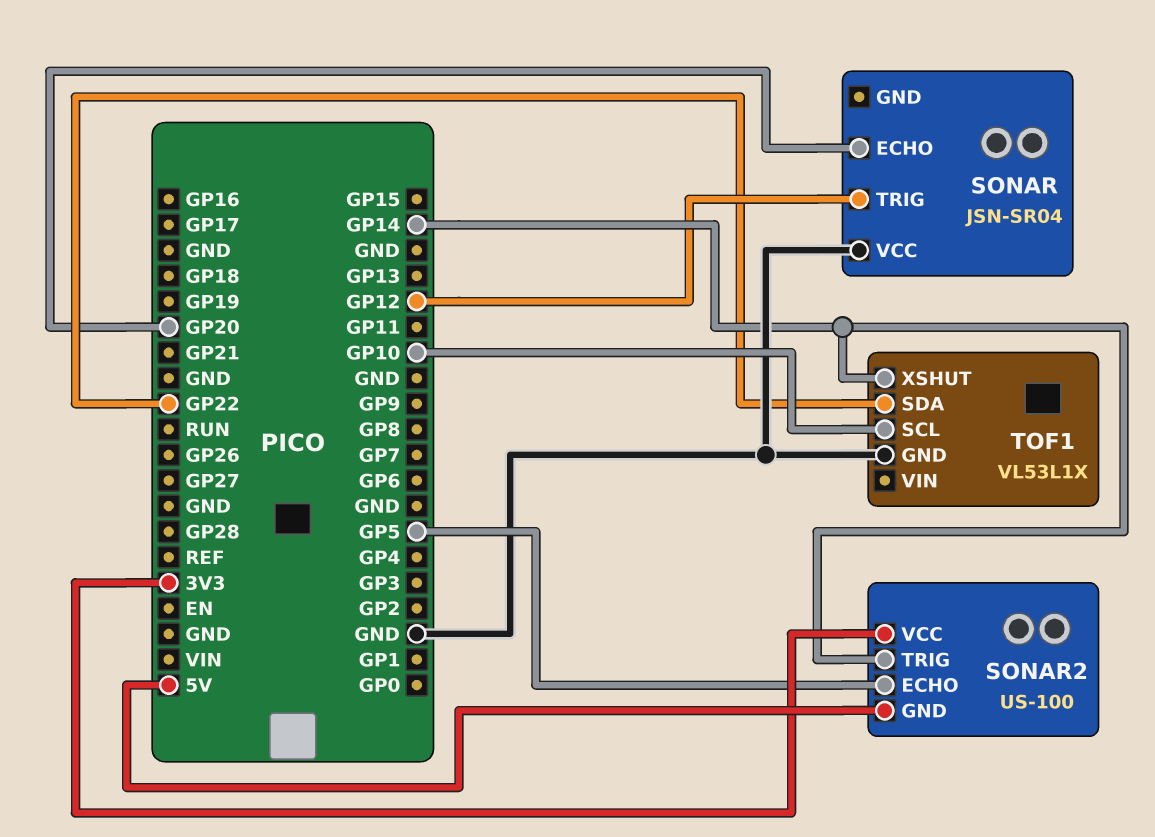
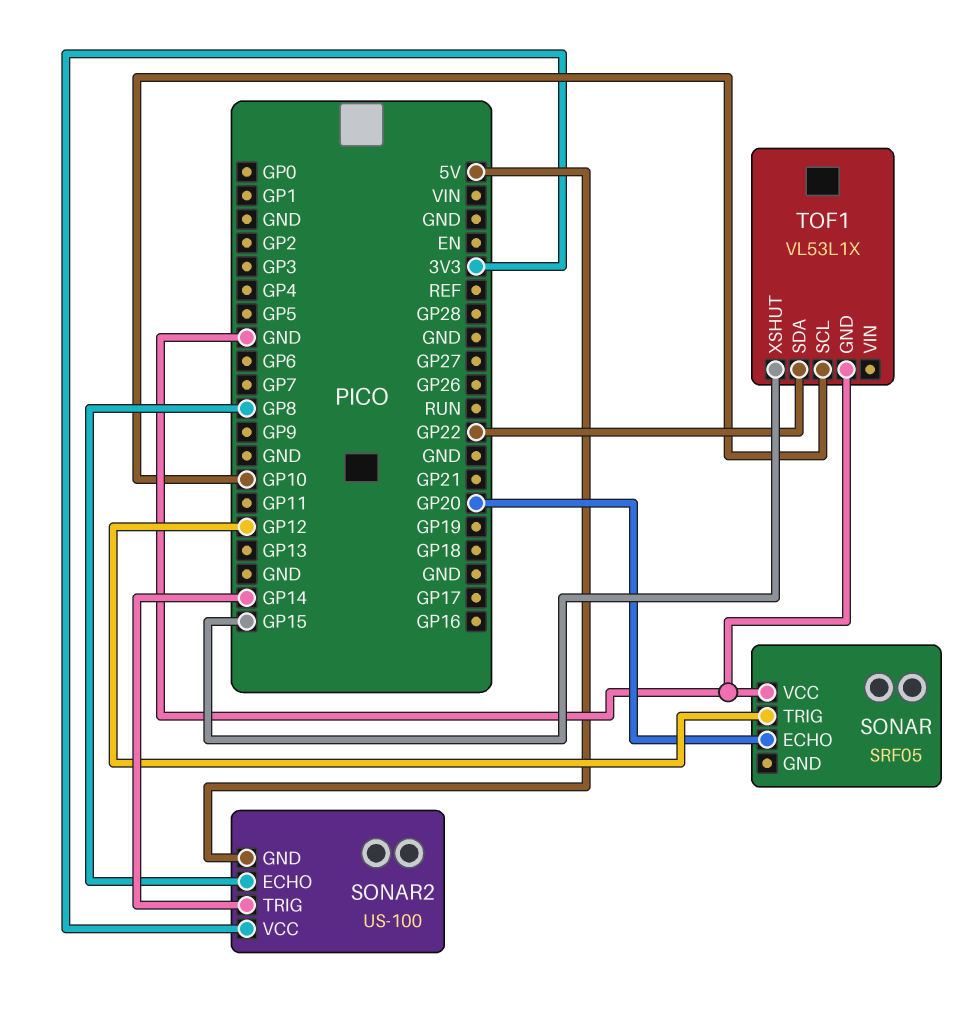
SONAR: JSN-SR04 -> SRF05
SONAR2 pin ECHO: GP5 -> GP8
TOF1 pin XSHUT: GP14 -> GP15

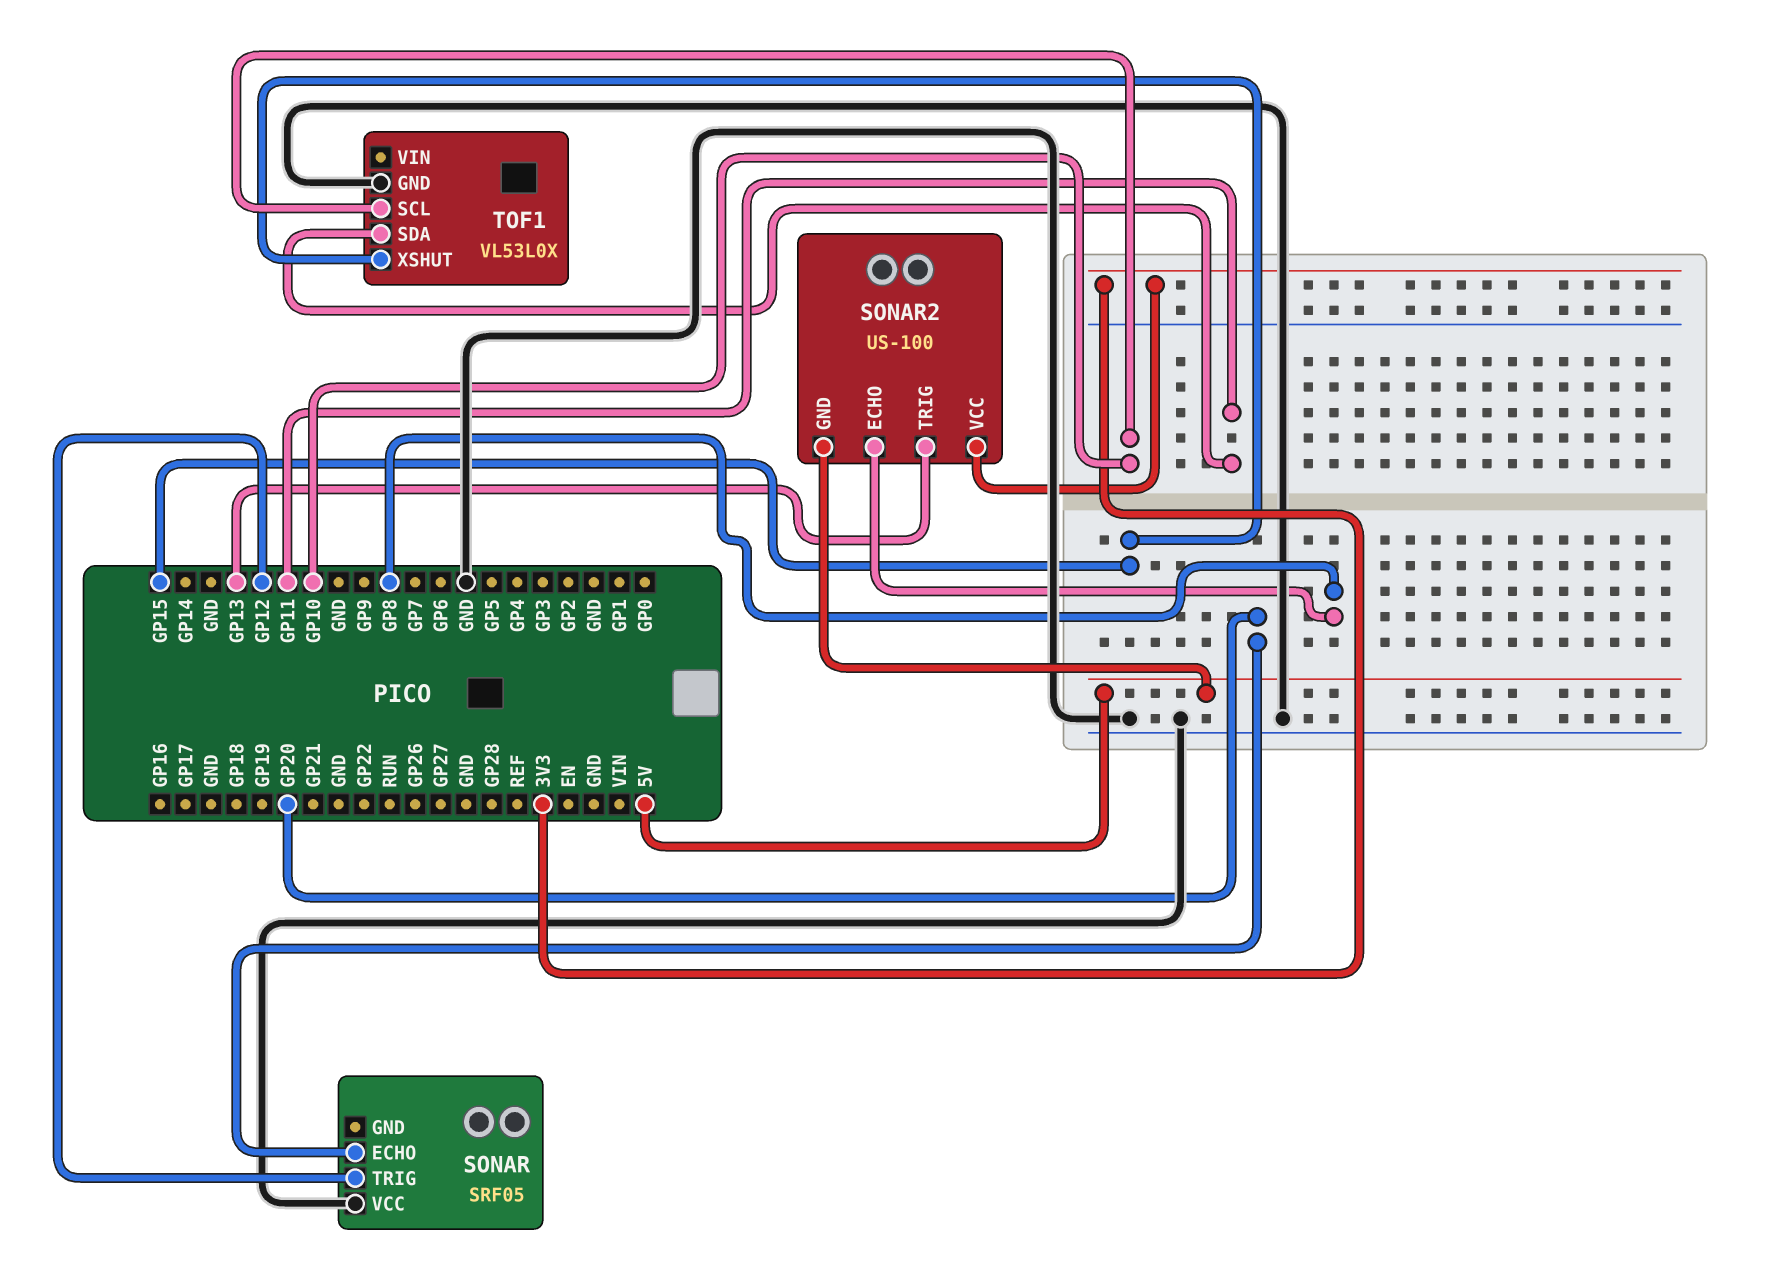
SONAR2 pin TRIG: GP14 -> GP13
TOF1: VL53L1X -> VL53L0X
TOF1 pin SDA: GP22 -> GP11

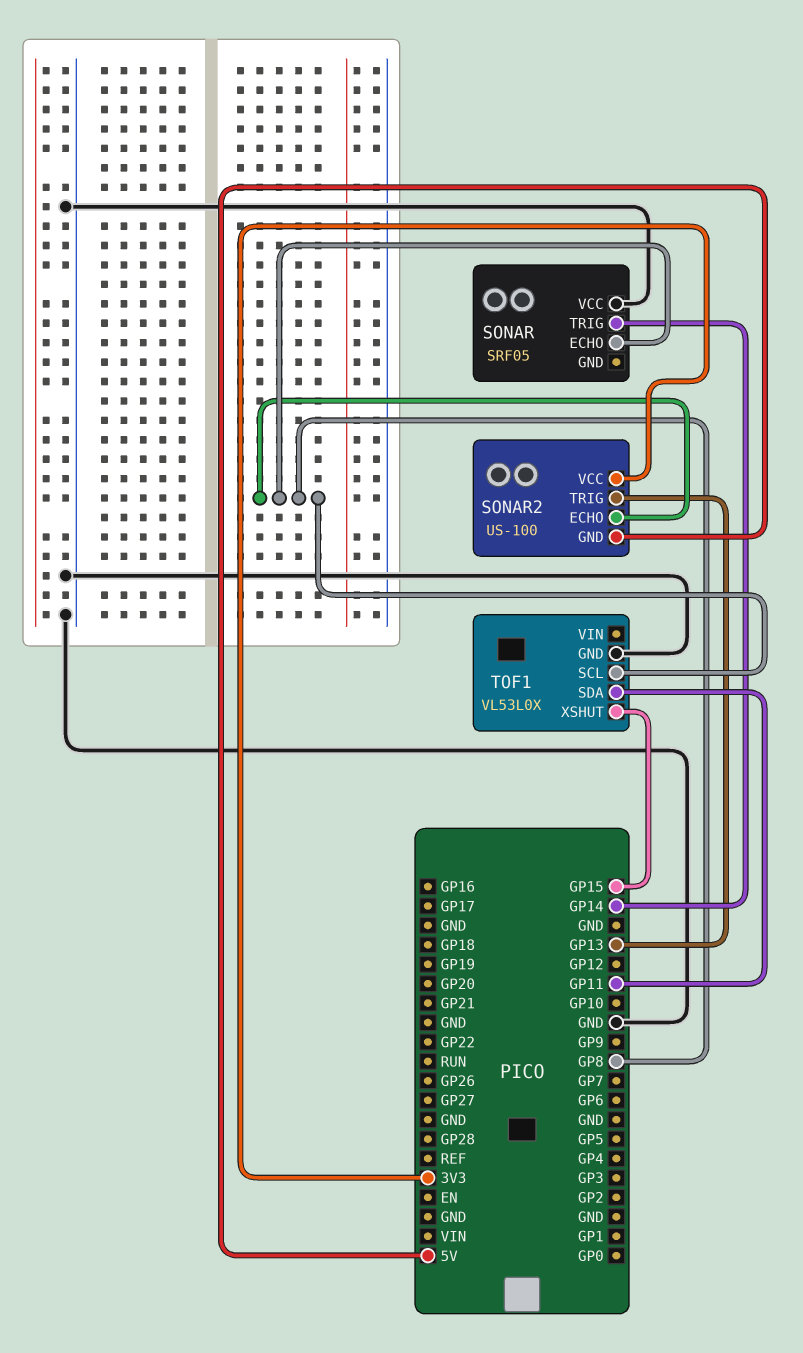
SONAR pin ECHO: GP20 -> GP8
SONAR pin TRIG: GP12 -> GP14
TOF1 pin SCL: GP10 -> GP8

